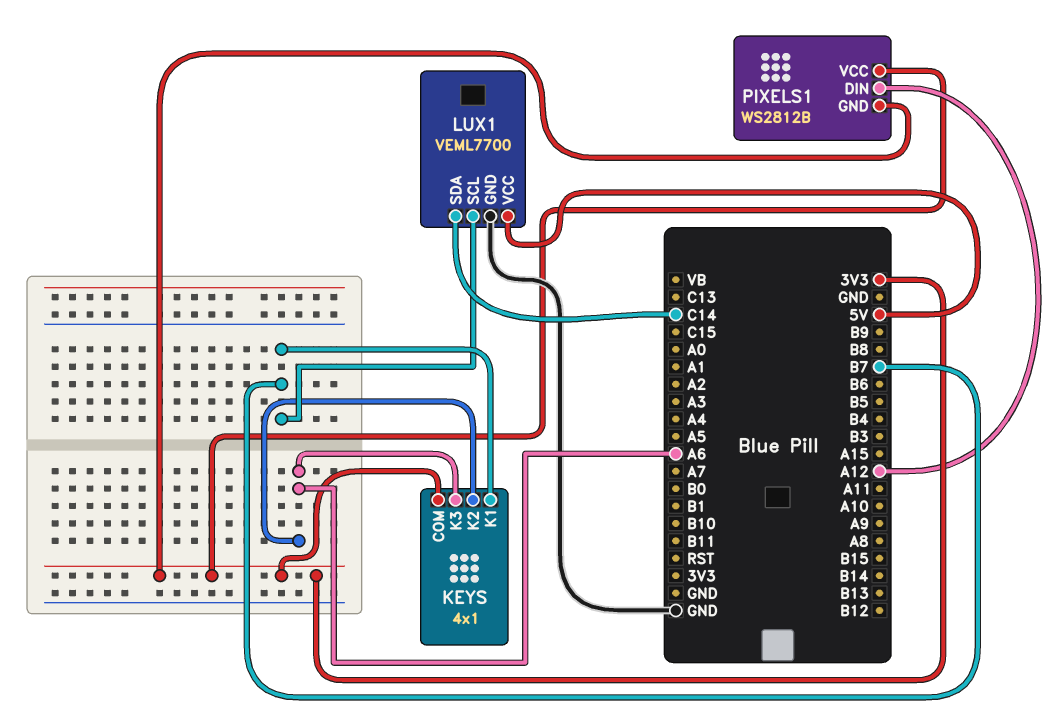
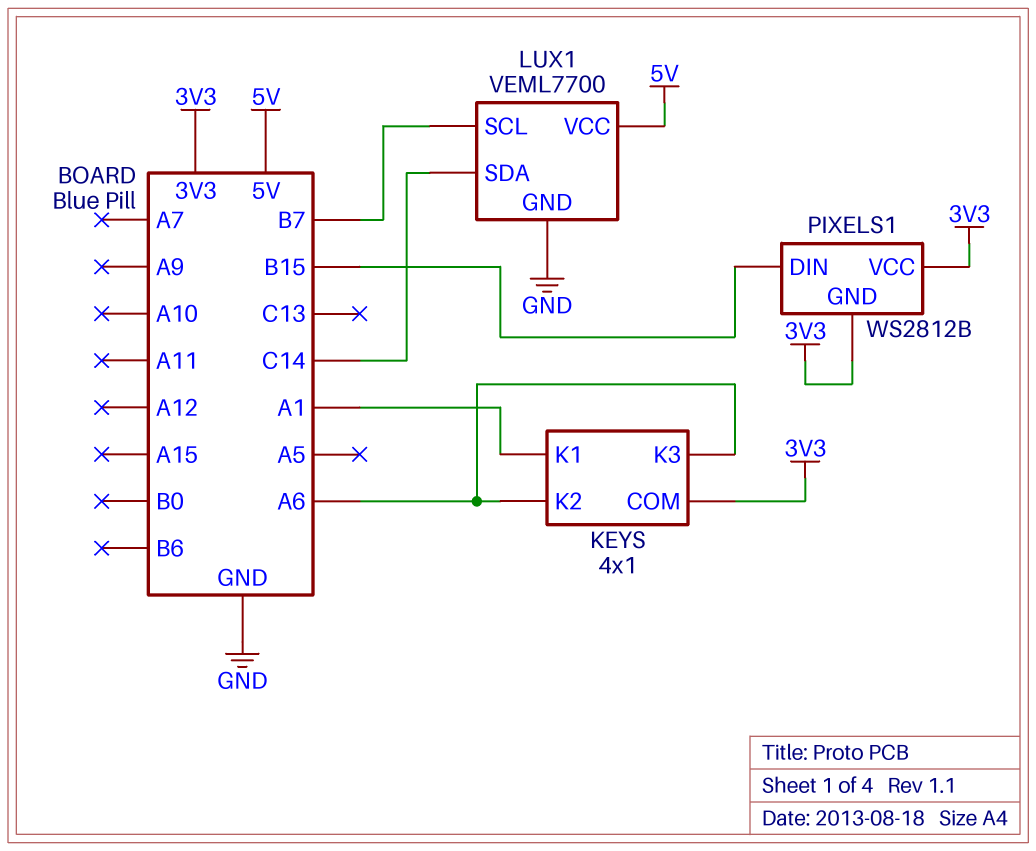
KEYS pin K1: B7 -> A1
PIXELS1 pin DIN: A12 -> B15

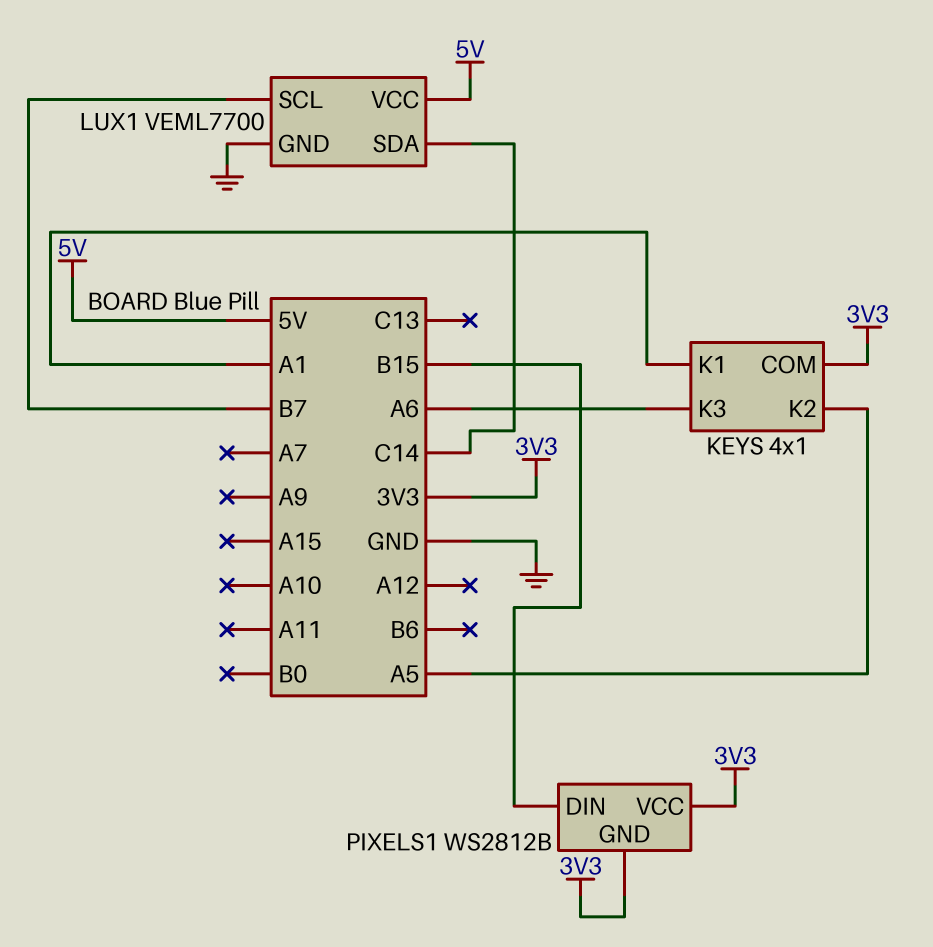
KEYS pin K2: A6 -> A5

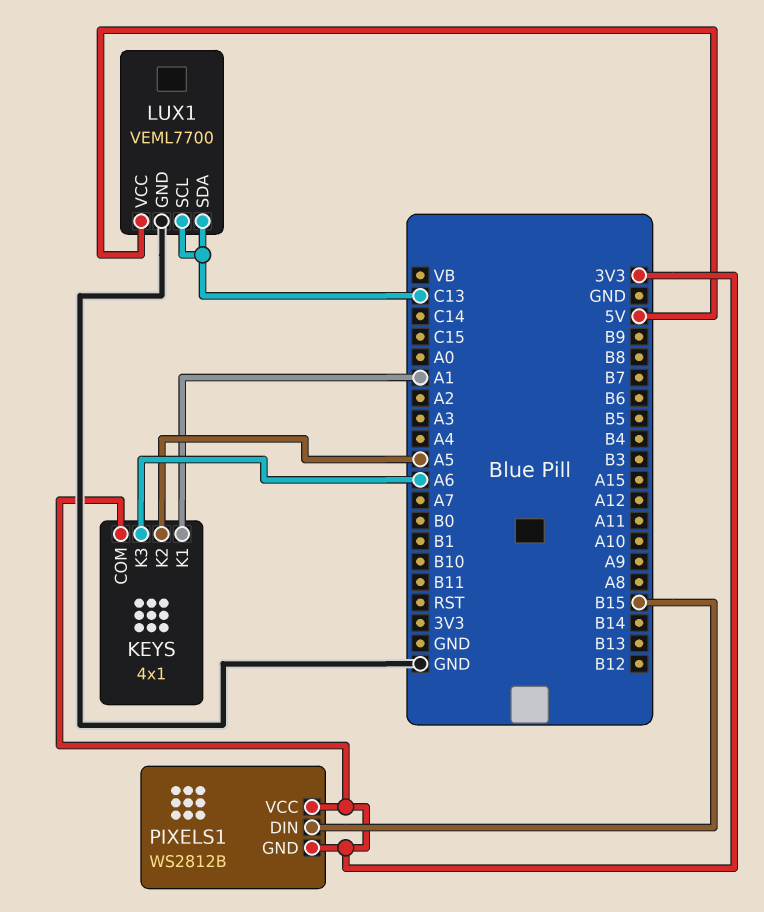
LUX1 pin SCL: B7 -> C13
LUX1 pin SDA: C14 -> C13

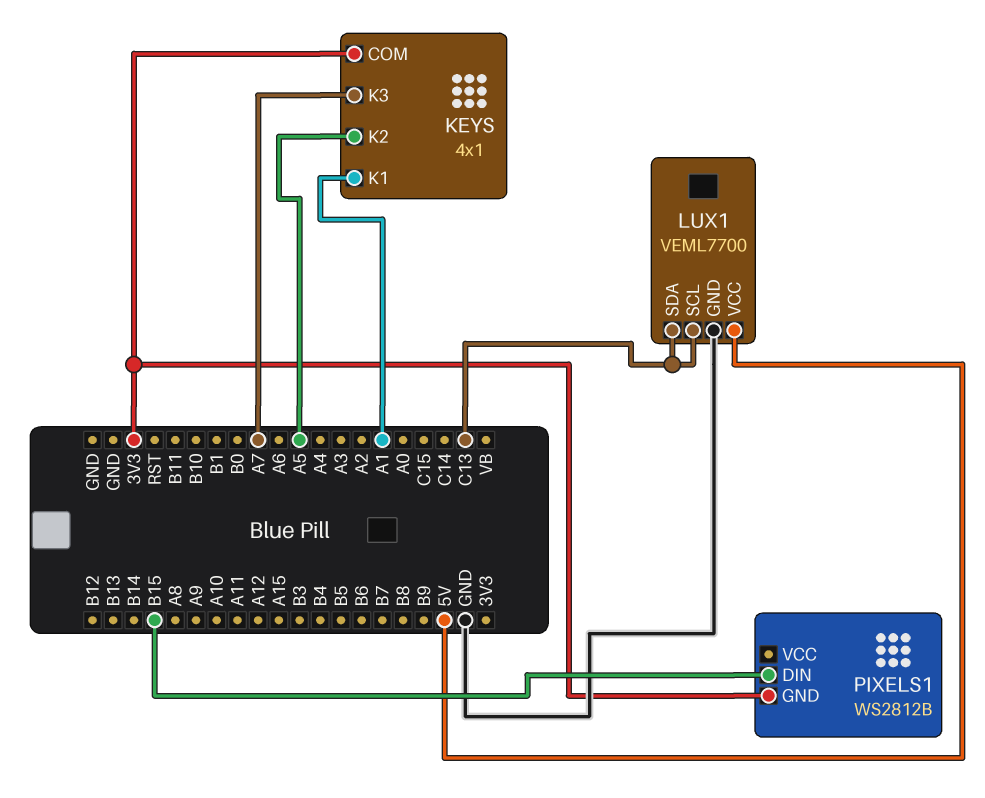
KEYS pin K3: A6 -> A7
PIXELS1 pin VCC: 3V3 -> none

